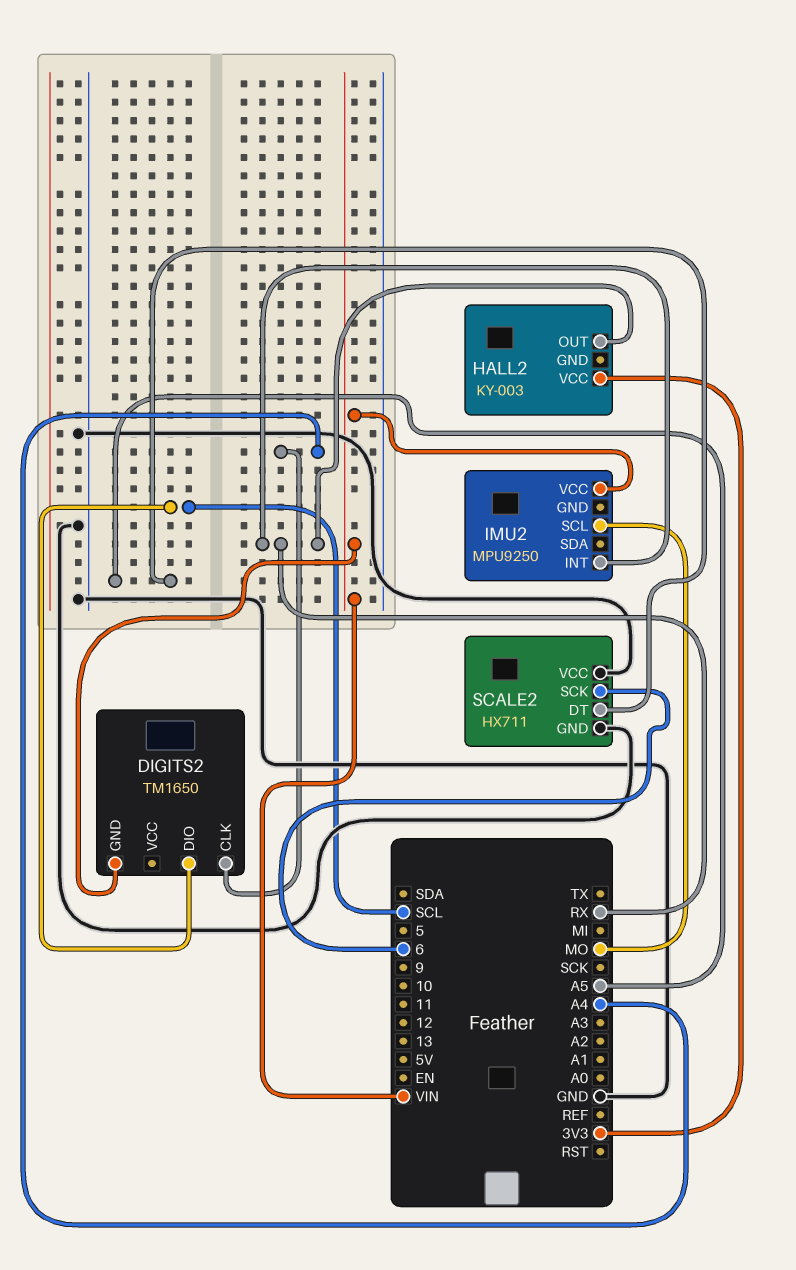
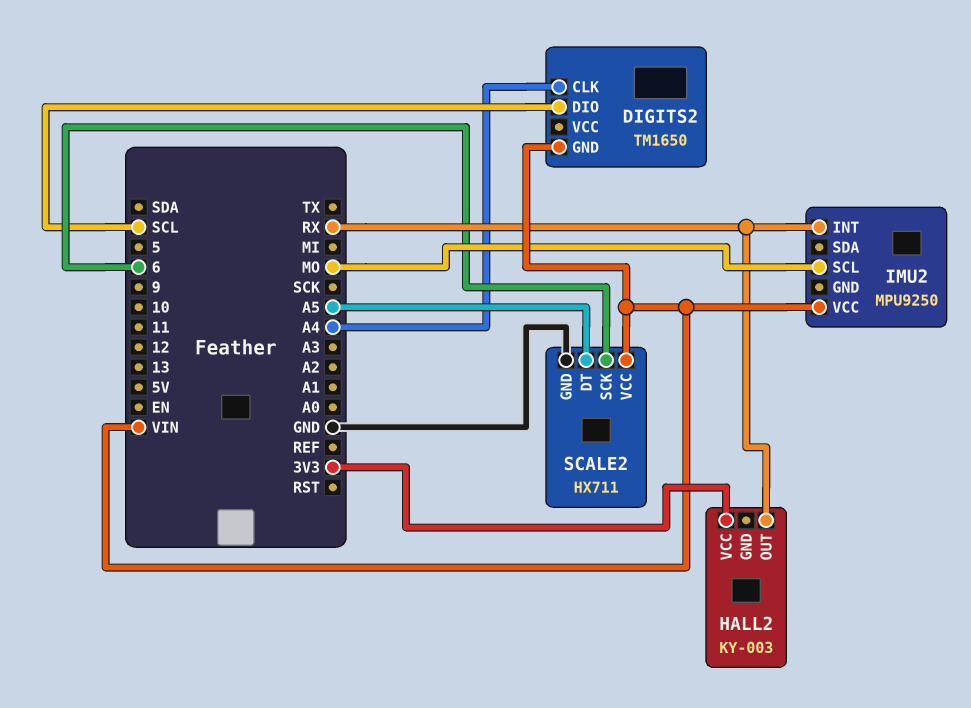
SCALE2 pin VCC: GND -> VIN

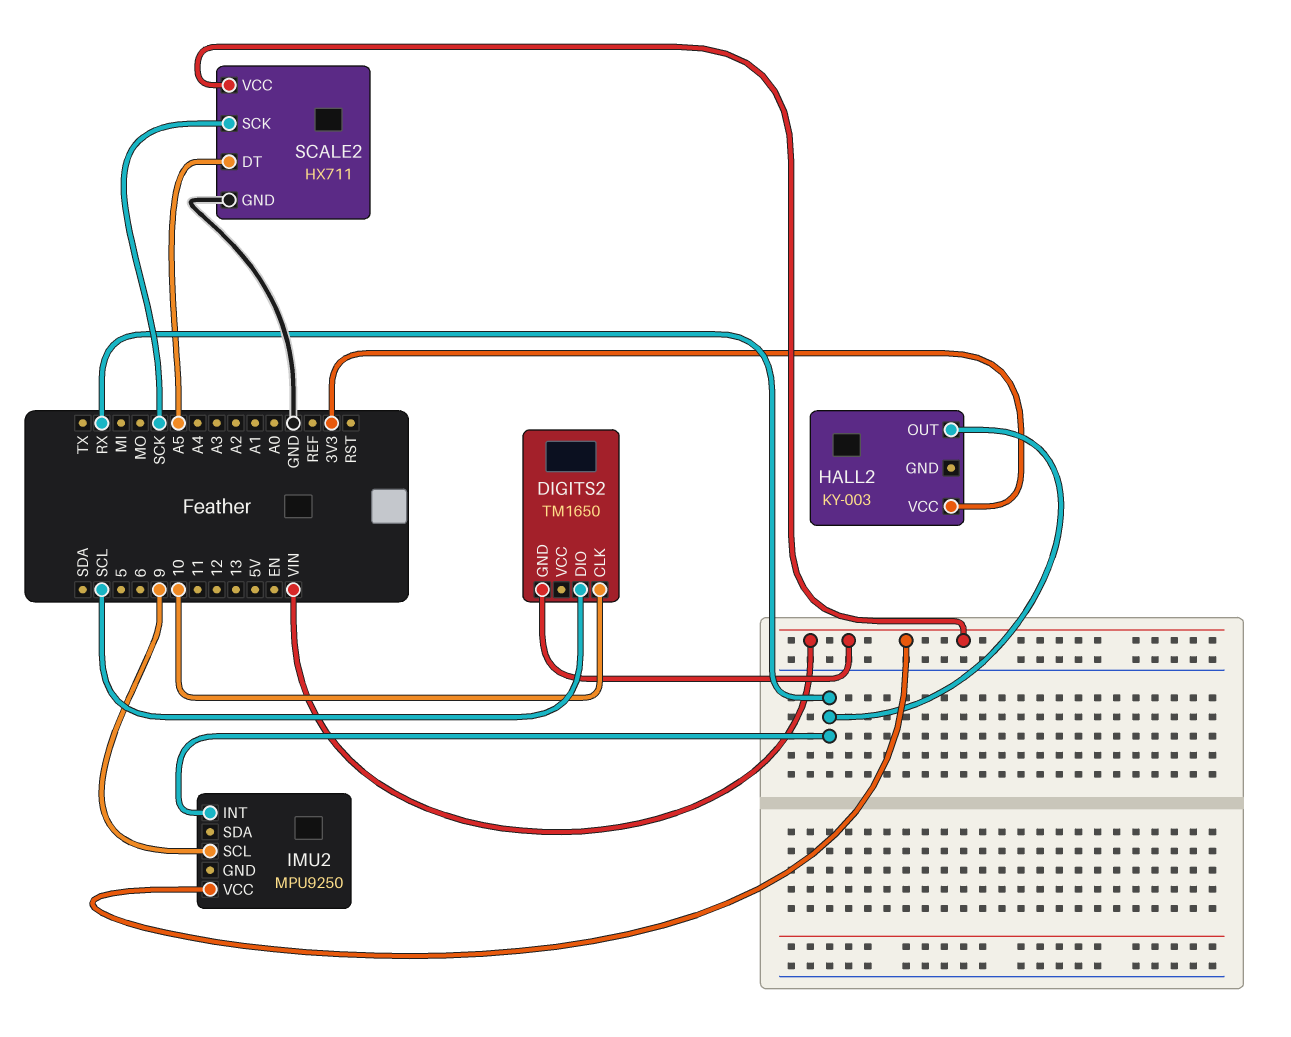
DIGITS2 pin CLK: A4 -> 10
IMU2 pin SCL: MO -> 9
SCALE2 pin SCK: 6 -> SCK

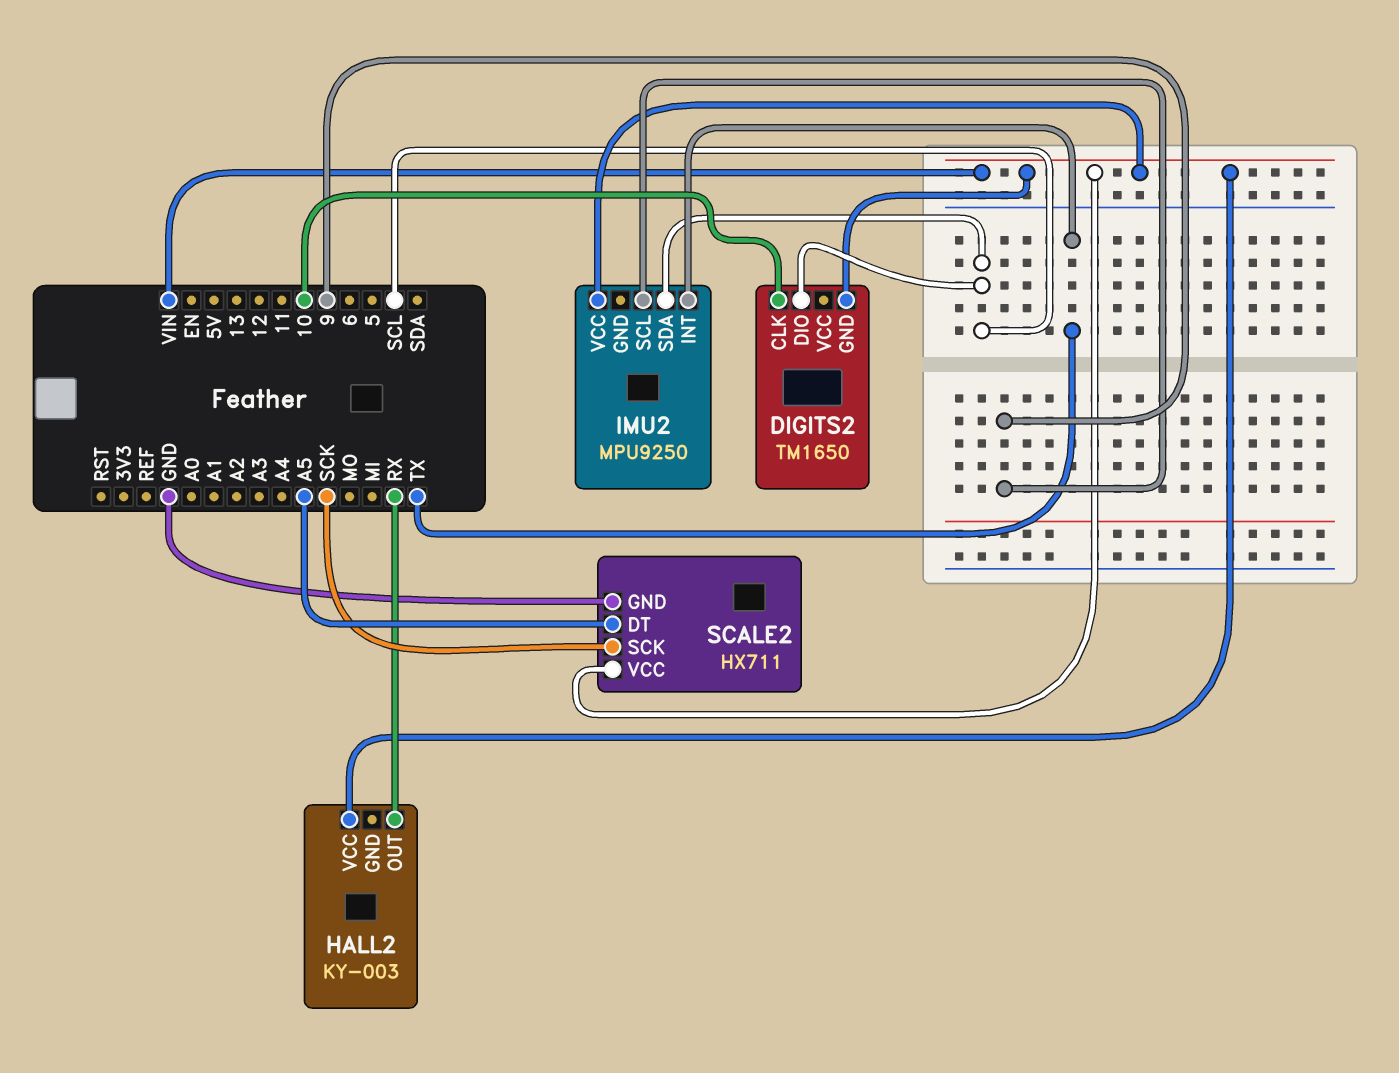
HALL2 pin VCC: 3V3 -> VIN
IMU2 pin INT: RX -> TX
IMU2 pin SDA: none -> SCL

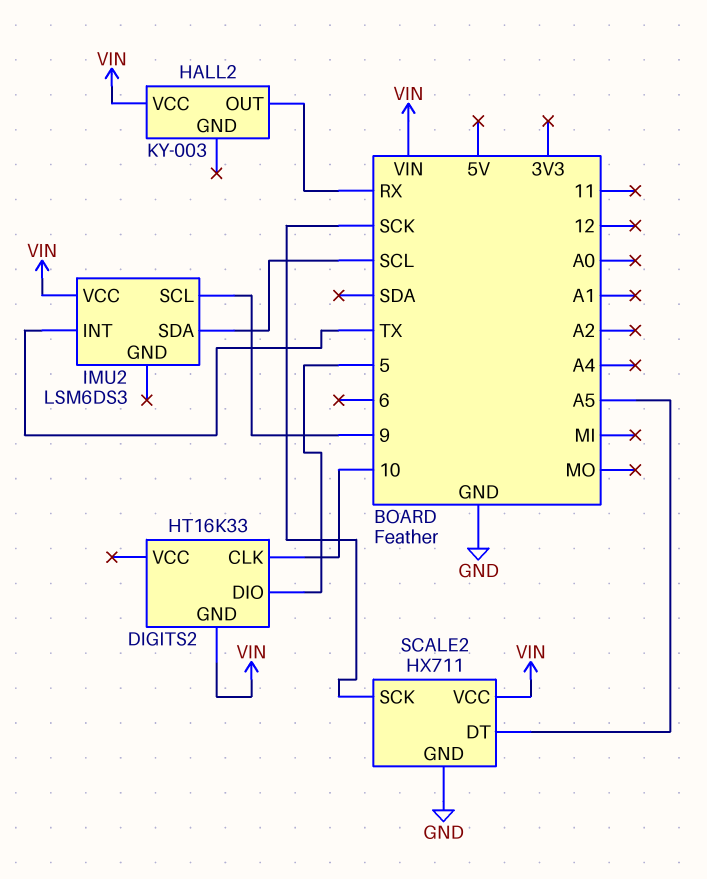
DIGITS2: TM1650 -> HT16K33
DIGITS2 pin DIO: SCL -> 5
IMU2: MPU9250 -> LSM6DS3

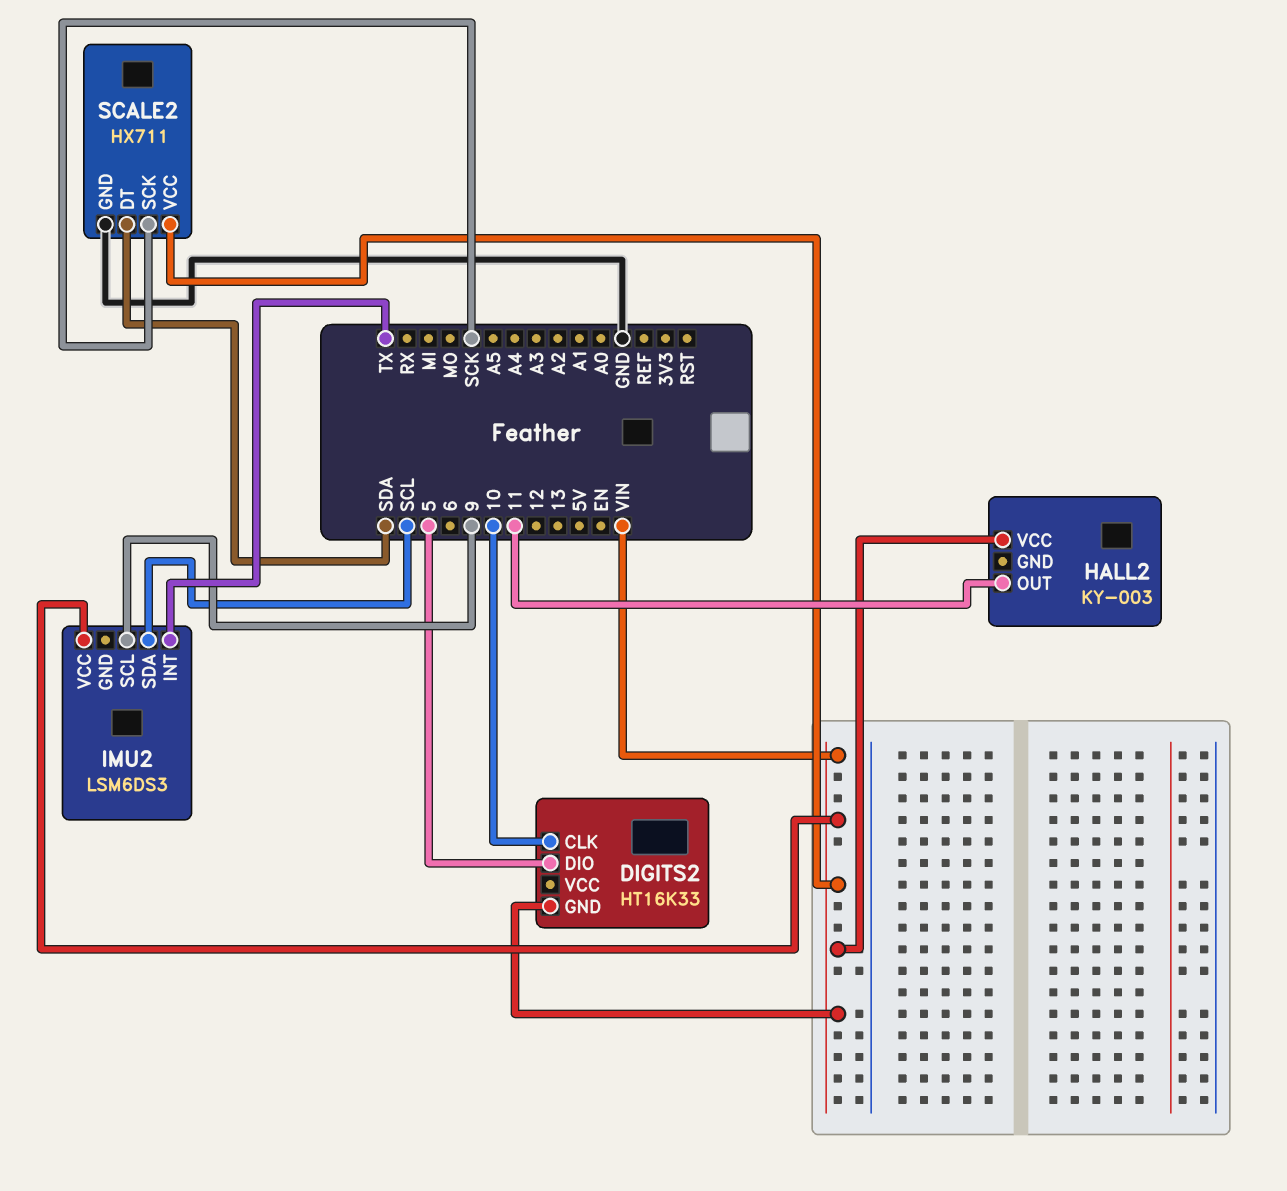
HALL2 pin OUT: RX -> 11
SCALE2 pin DT: A5 -> SDA

